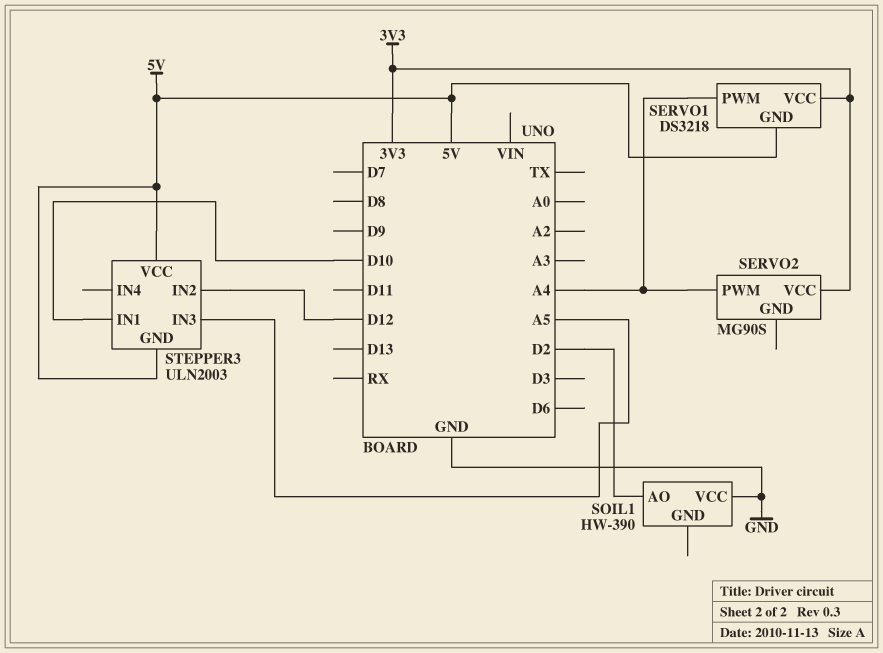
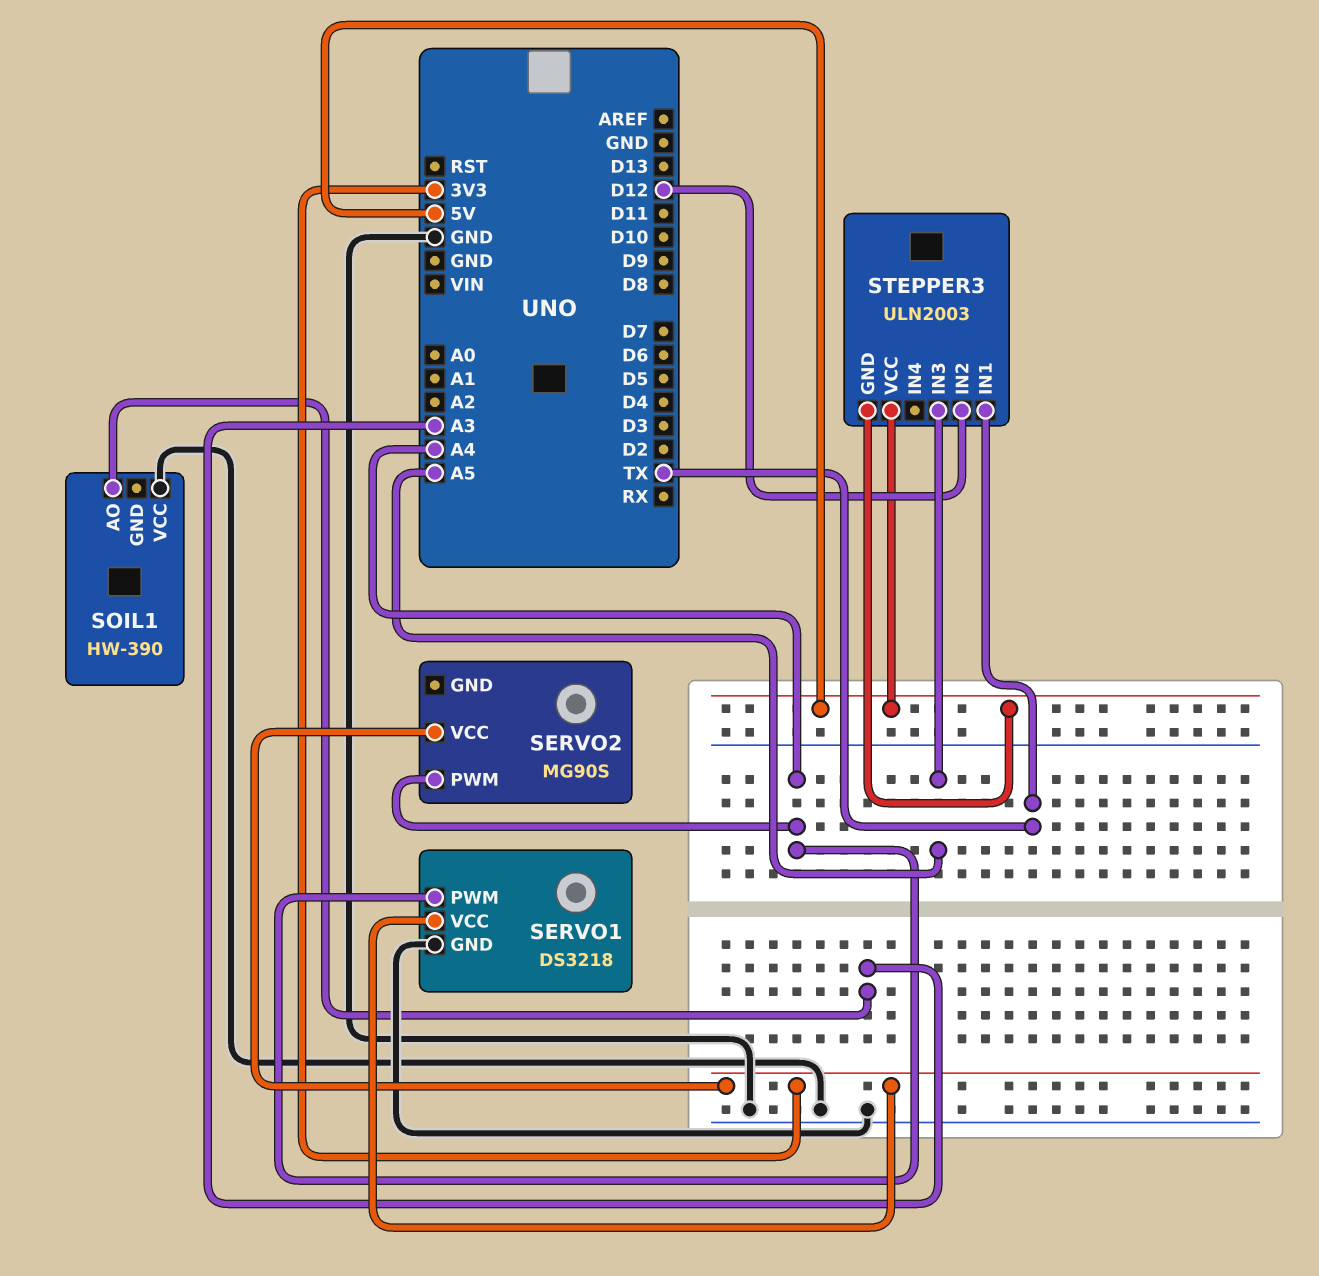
SERVO1 pin GND: 5V -> GND
SOIL1 pin AO: D2 -> A3
STEPPER3 pin IN1: D10 -> TX

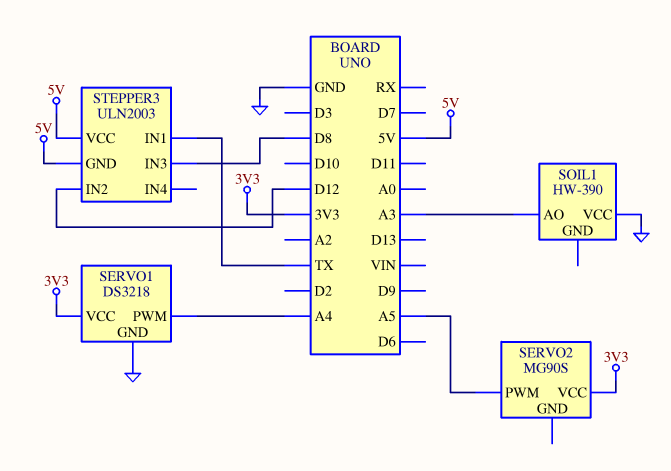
SERVO2 pin PWM: A4 -> A5
STEPPER3 pin IN3: A5 -> D8

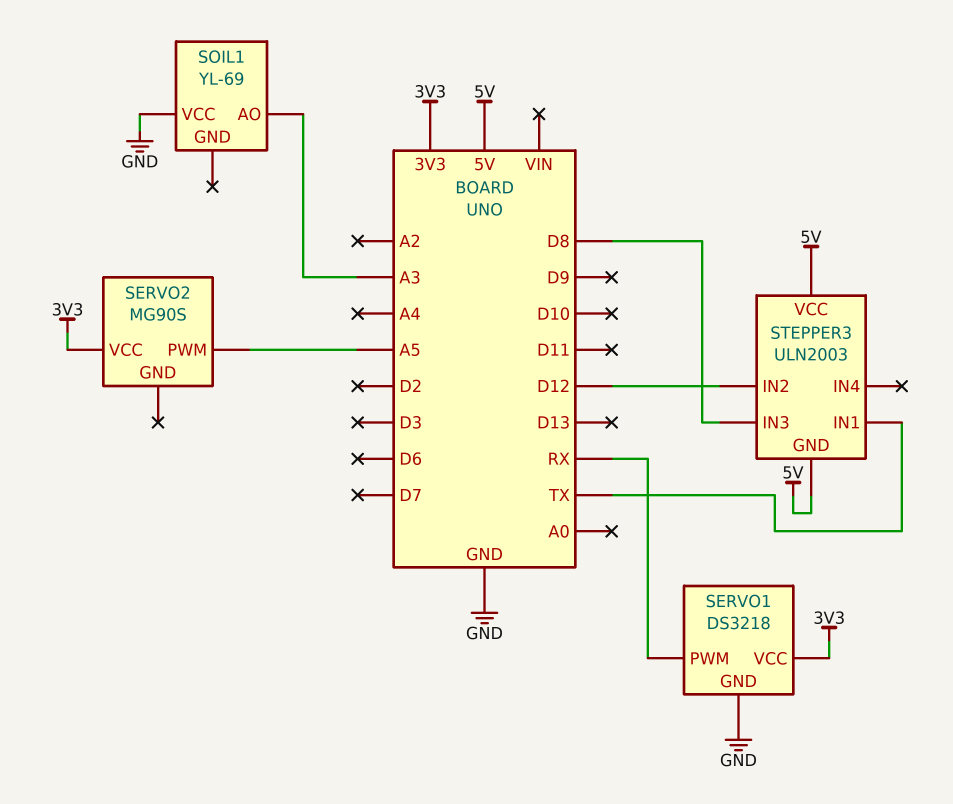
SERVO1 pin PWM: A4 -> RX
SOIL1: HW-390 -> YL-69

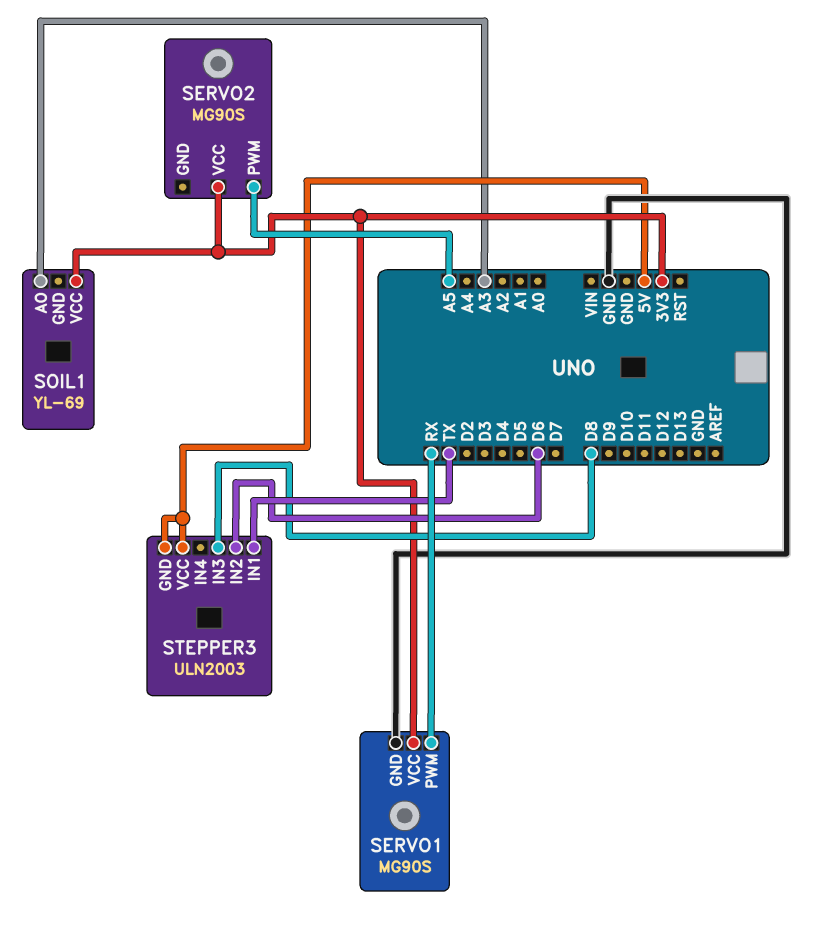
SERVO1: DS3218 -> MG90S
SOIL1 pin VCC: GND -> 3V3
STEPPER3 pin IN2: D12 -> D6

